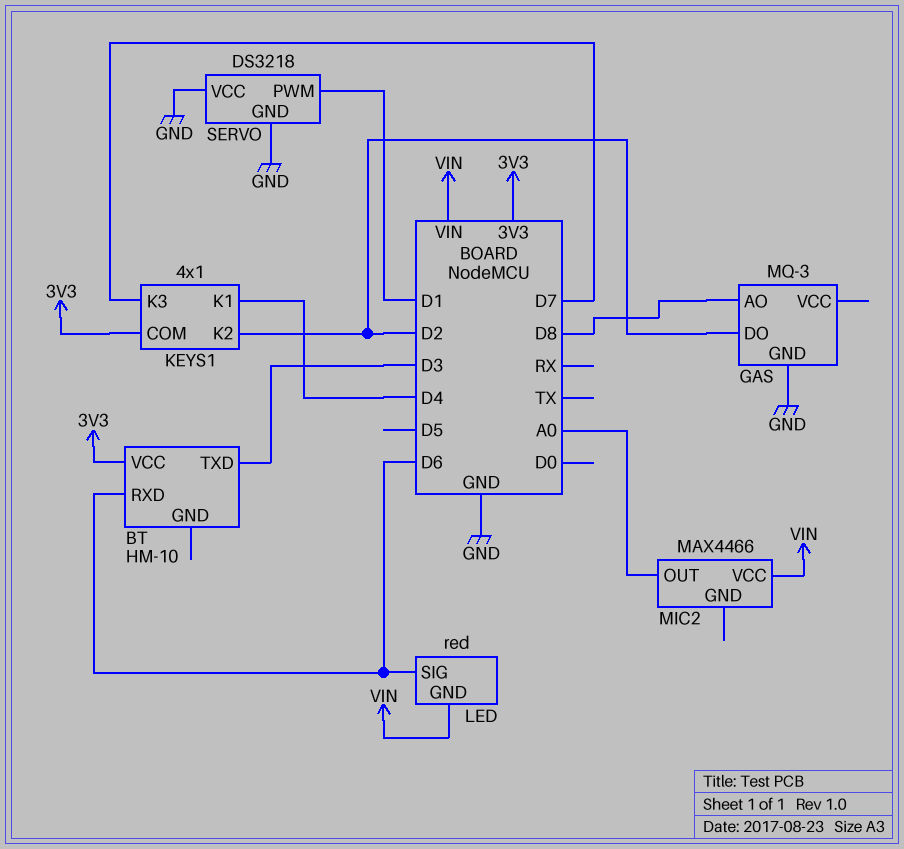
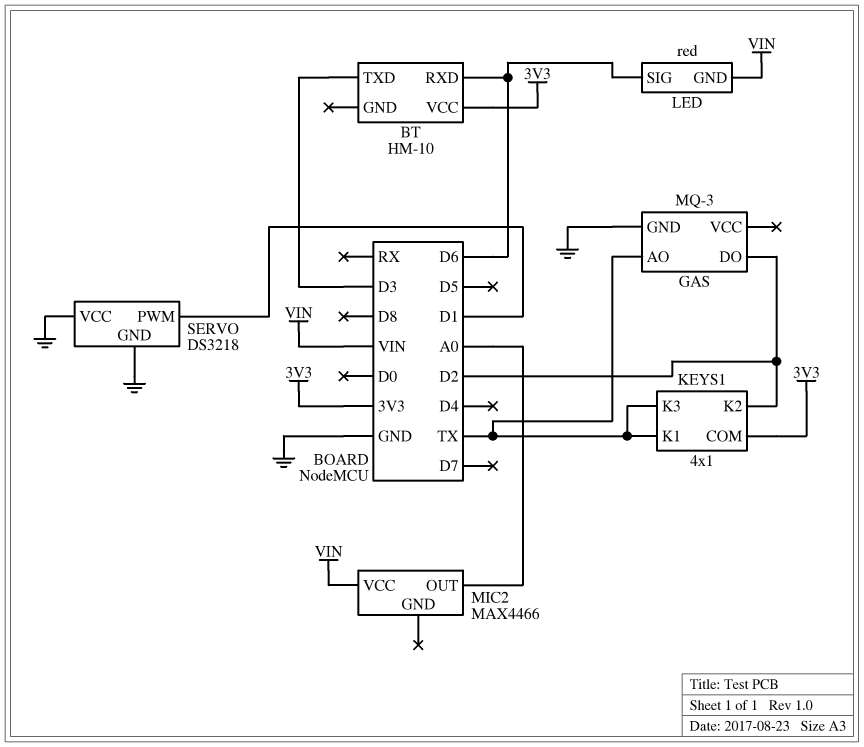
GAS pin AO: D8 -> TX
KEYS1 pin K1: D4 -> TX
KEYS1 pin K3: D7 -> TX

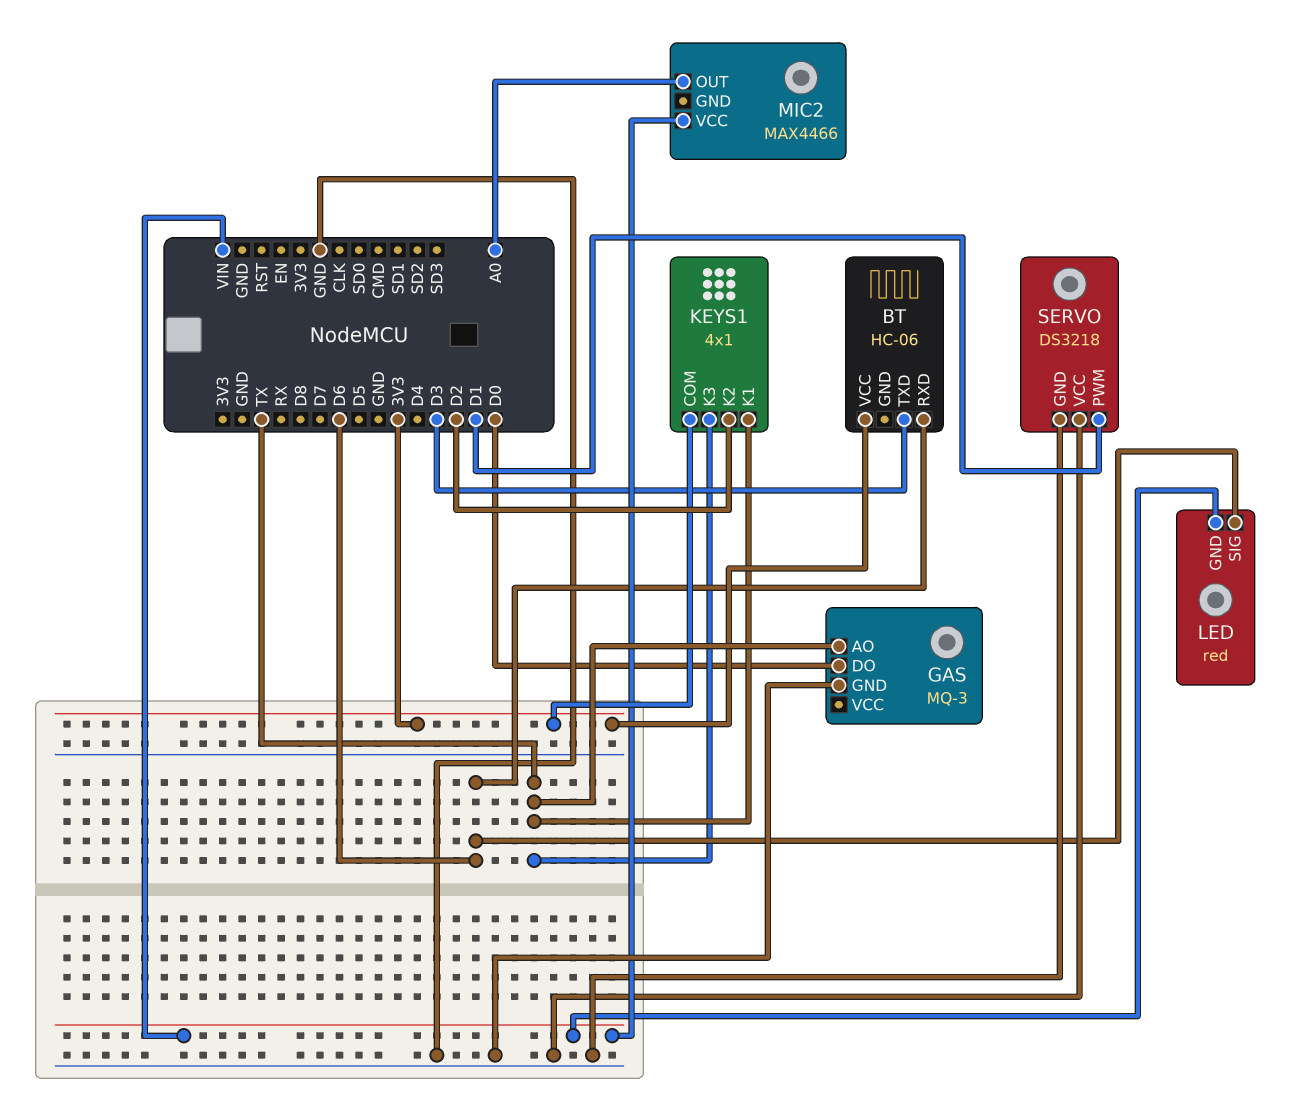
BT: HM-10 -> HC-06
GAS pin DO: D2 -> D0

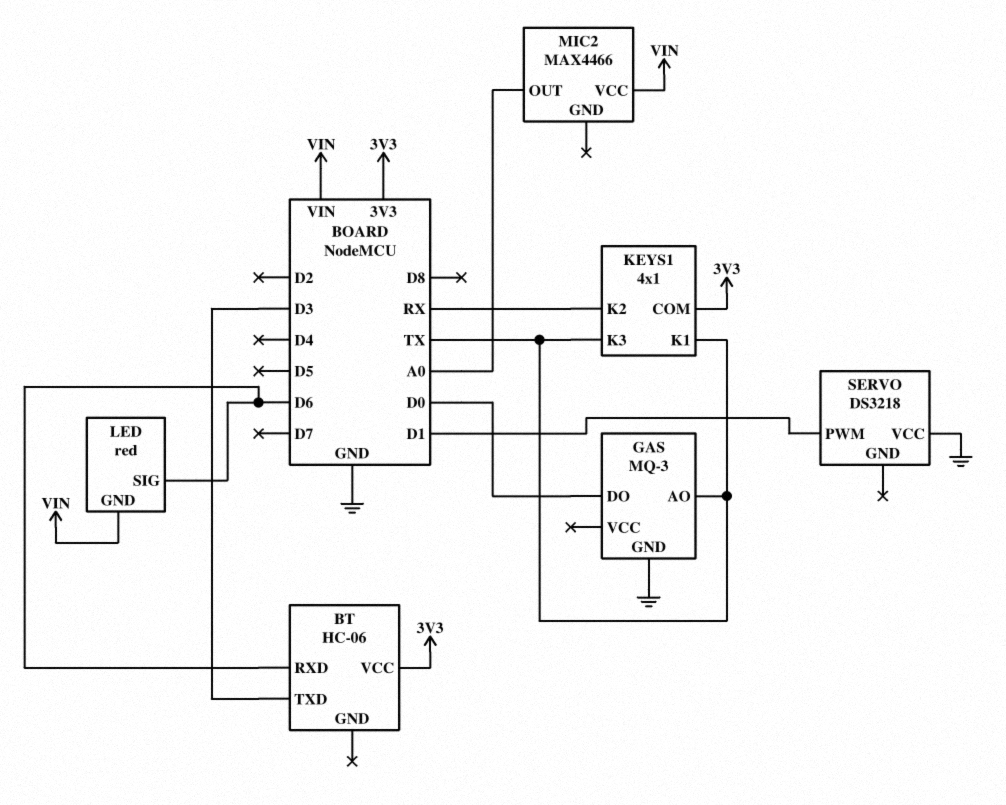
KEYS1 pin K2: D2 -> RX
SERVO pin GND: GND -> none

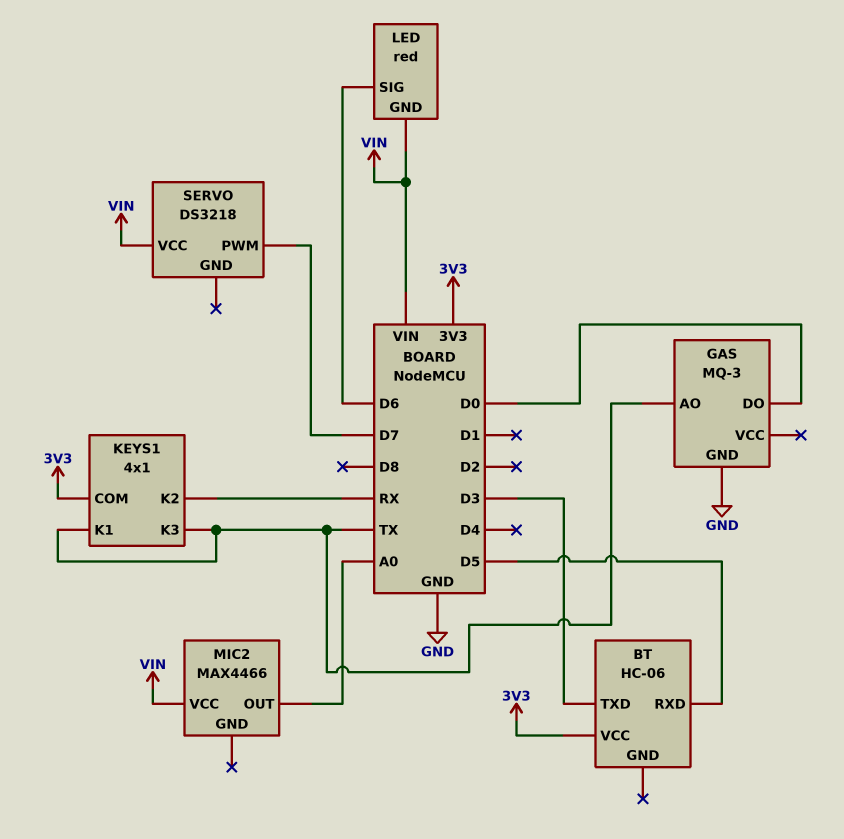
BT pin RXD: D6 -> D5
SERVO pin PWM: D1 -> D7
SERVO pin VCC: GND -> VIN

